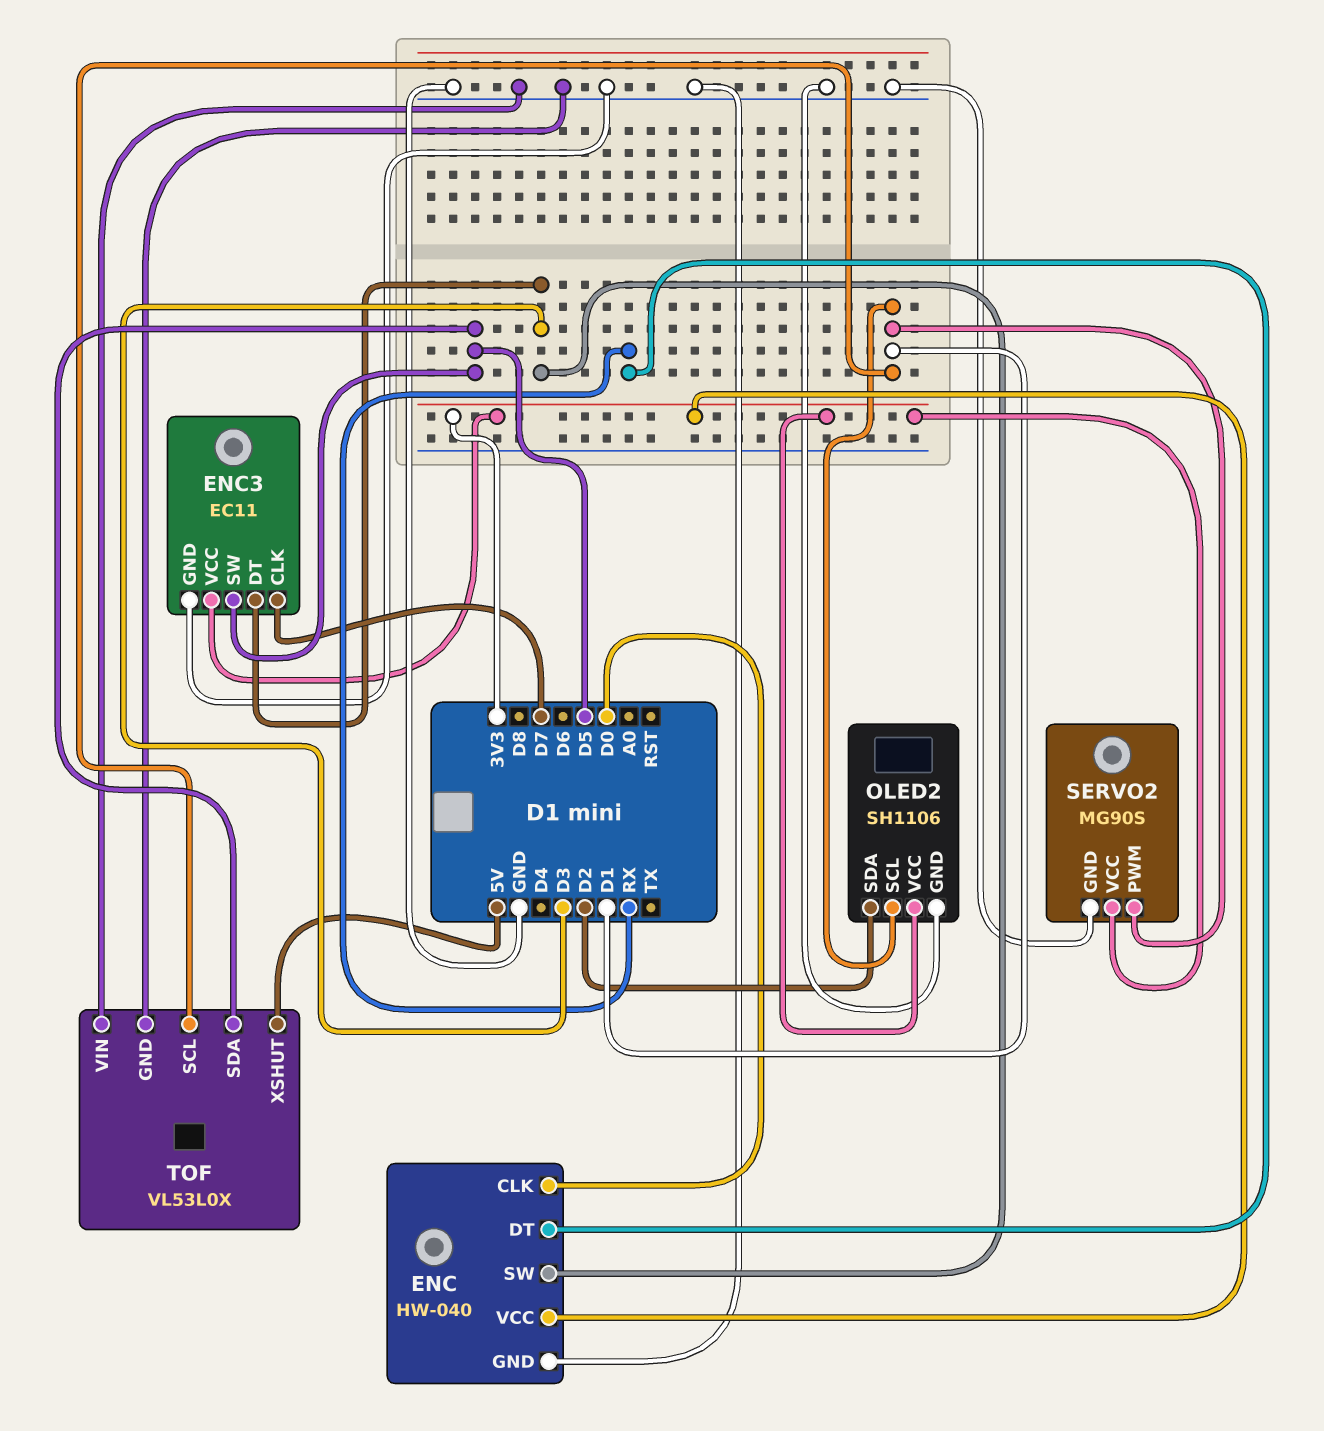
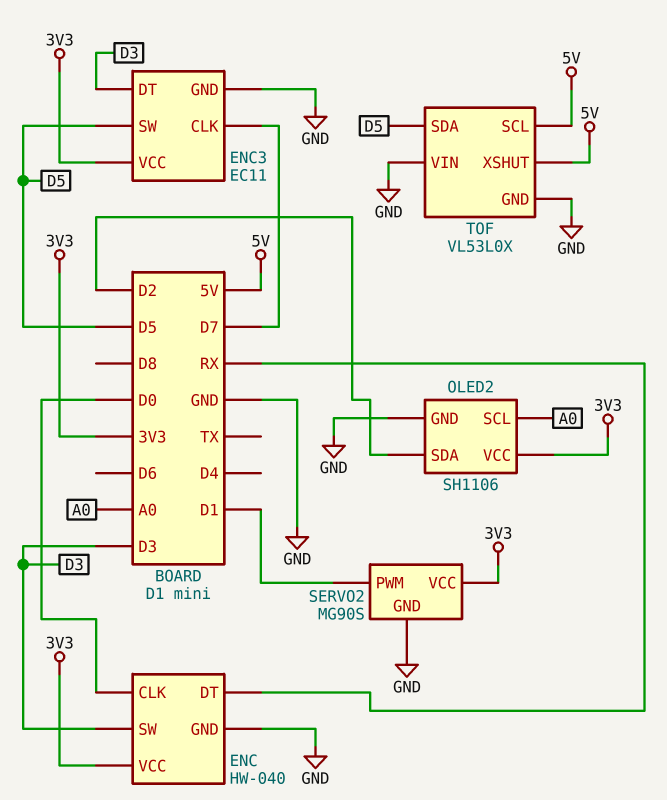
OLED2 pin SCL: D1 -> A0
TOF pin SCL: D1 -> 5V

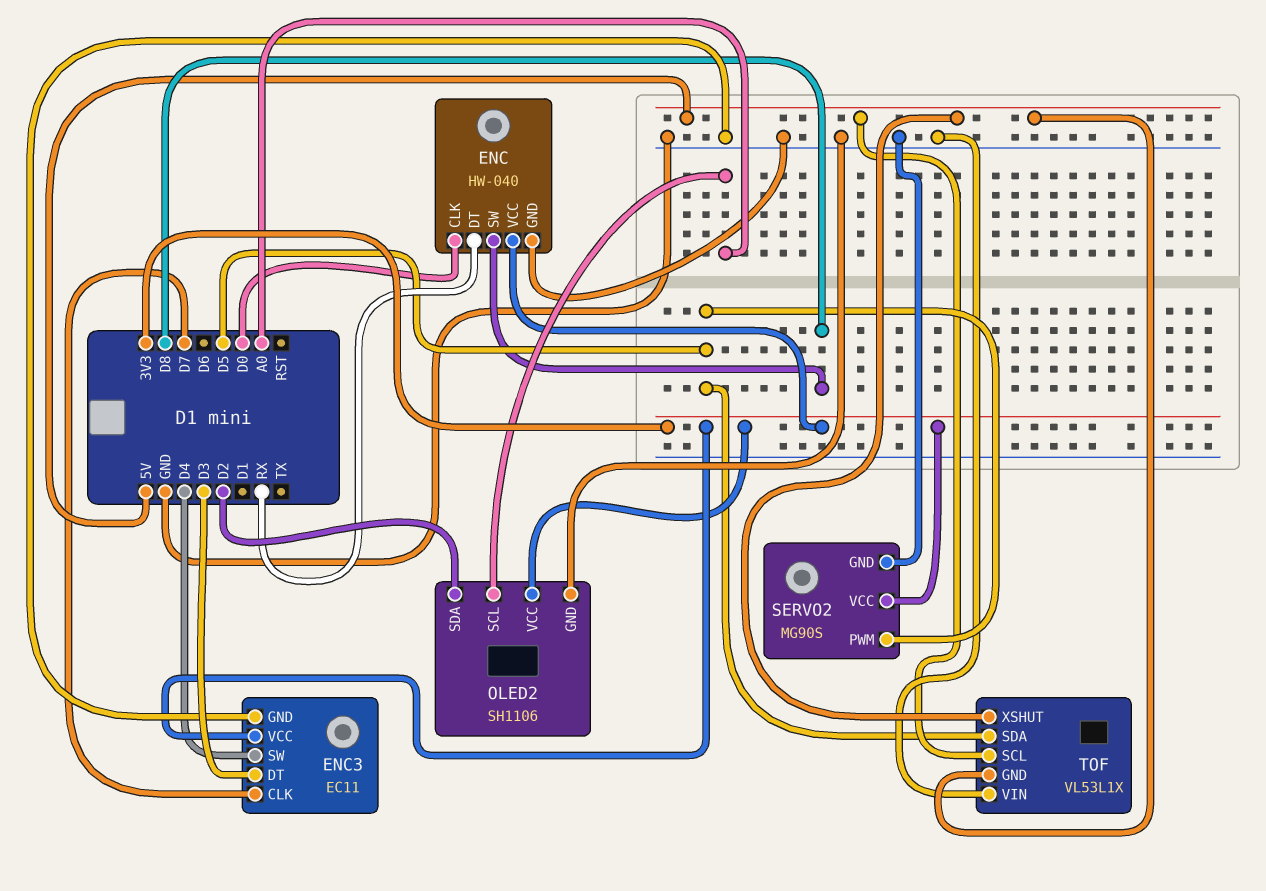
ENC pin SW: D3 -> D8
ENC3 pin SW: D5 -> D4
SERVO2 pin PWM: D1 -> D5
TOF: VL53L0X -> VL53L1X
TOF pin GND: GND -> 5V

